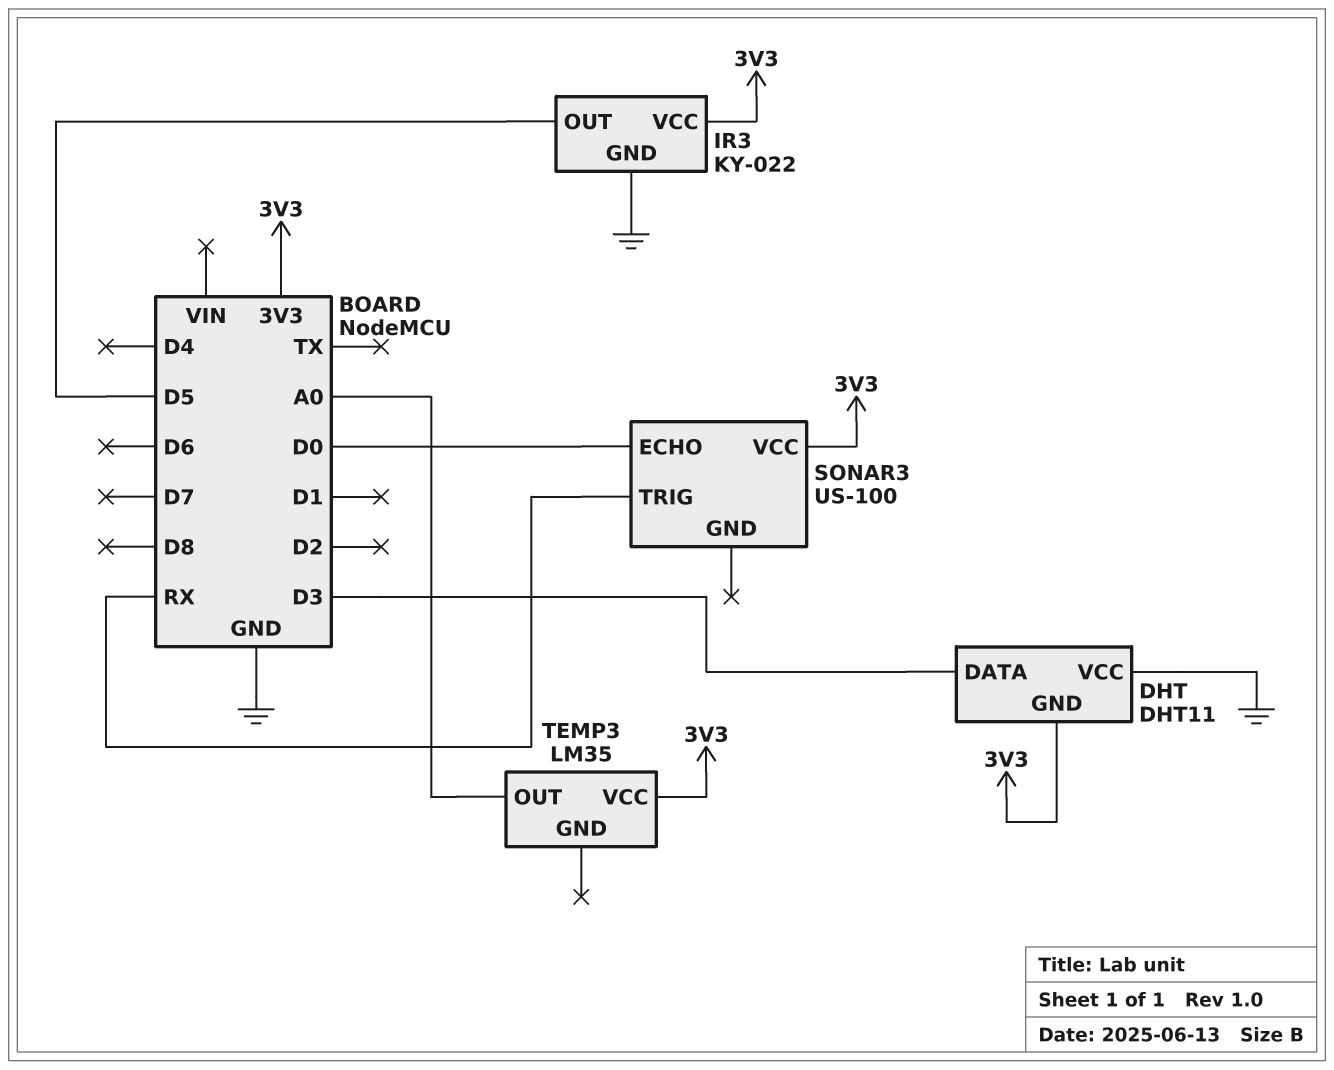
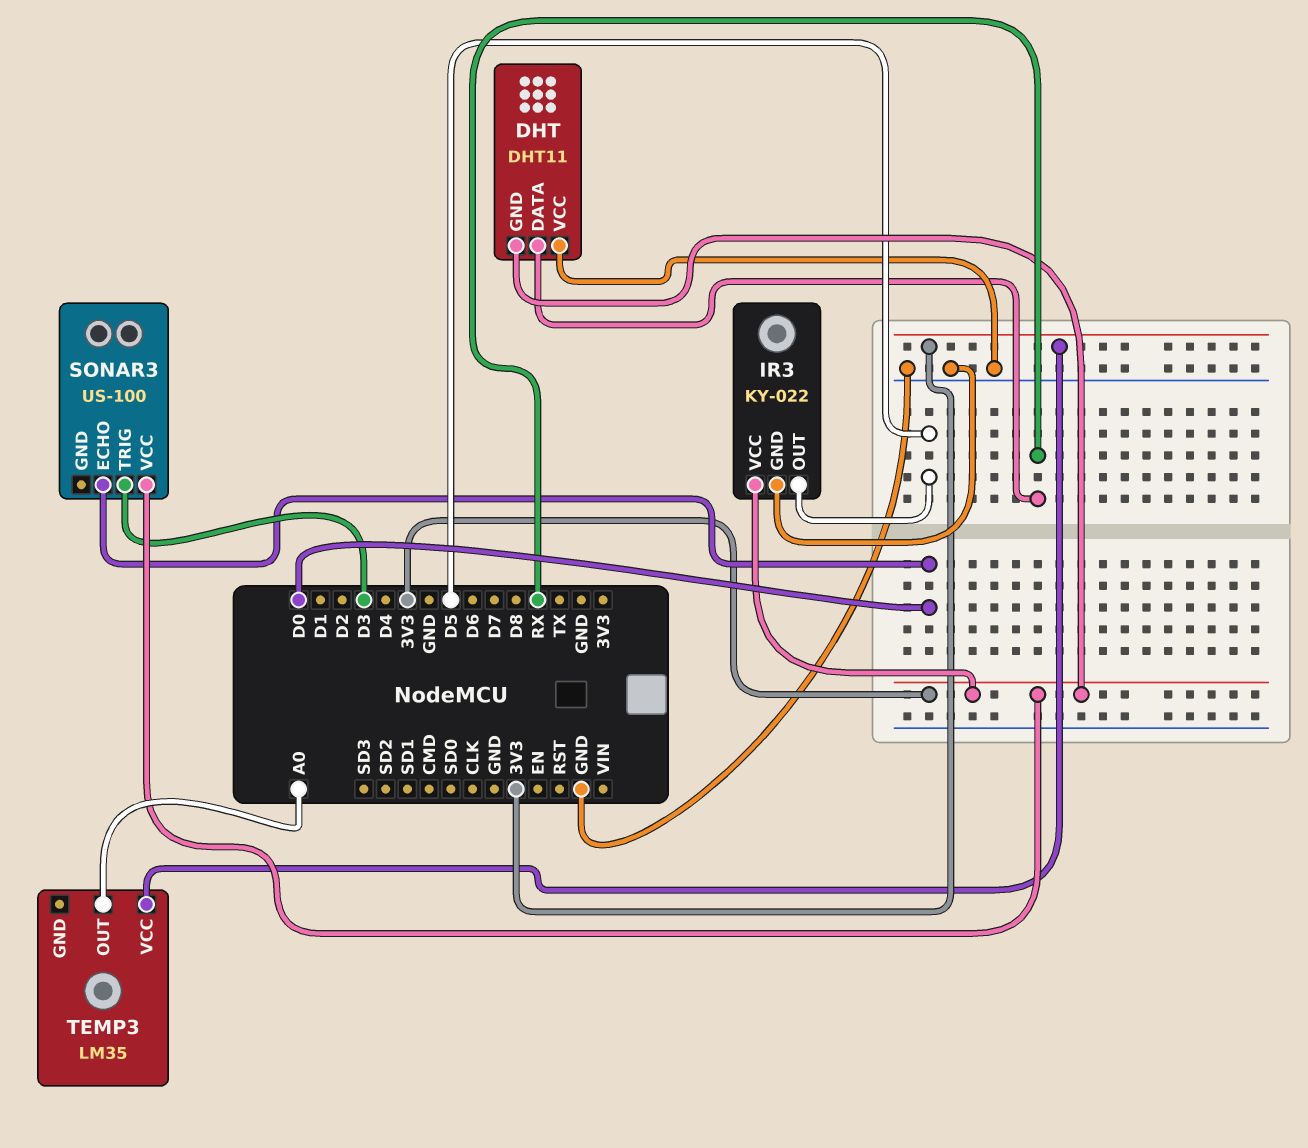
DHT pin DATA: D3 -> RX
SONAR3 pin TRIG: RX -> D3

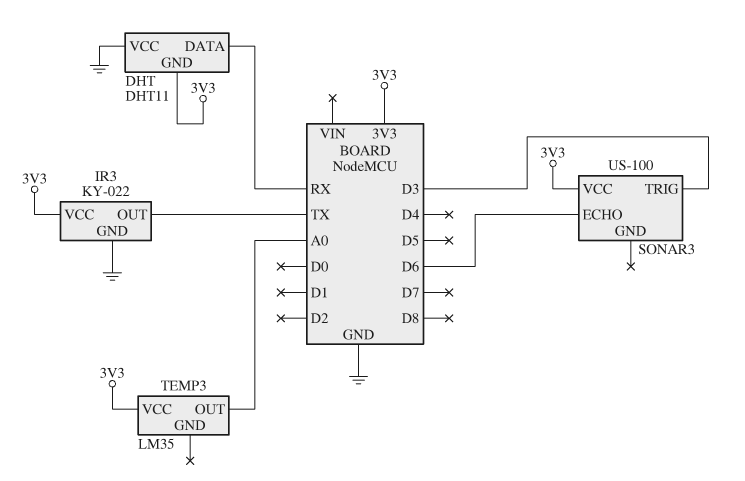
IR3 pin OUT: D5 -> TX
SONAR3 pin ECHO: D0 -> D6

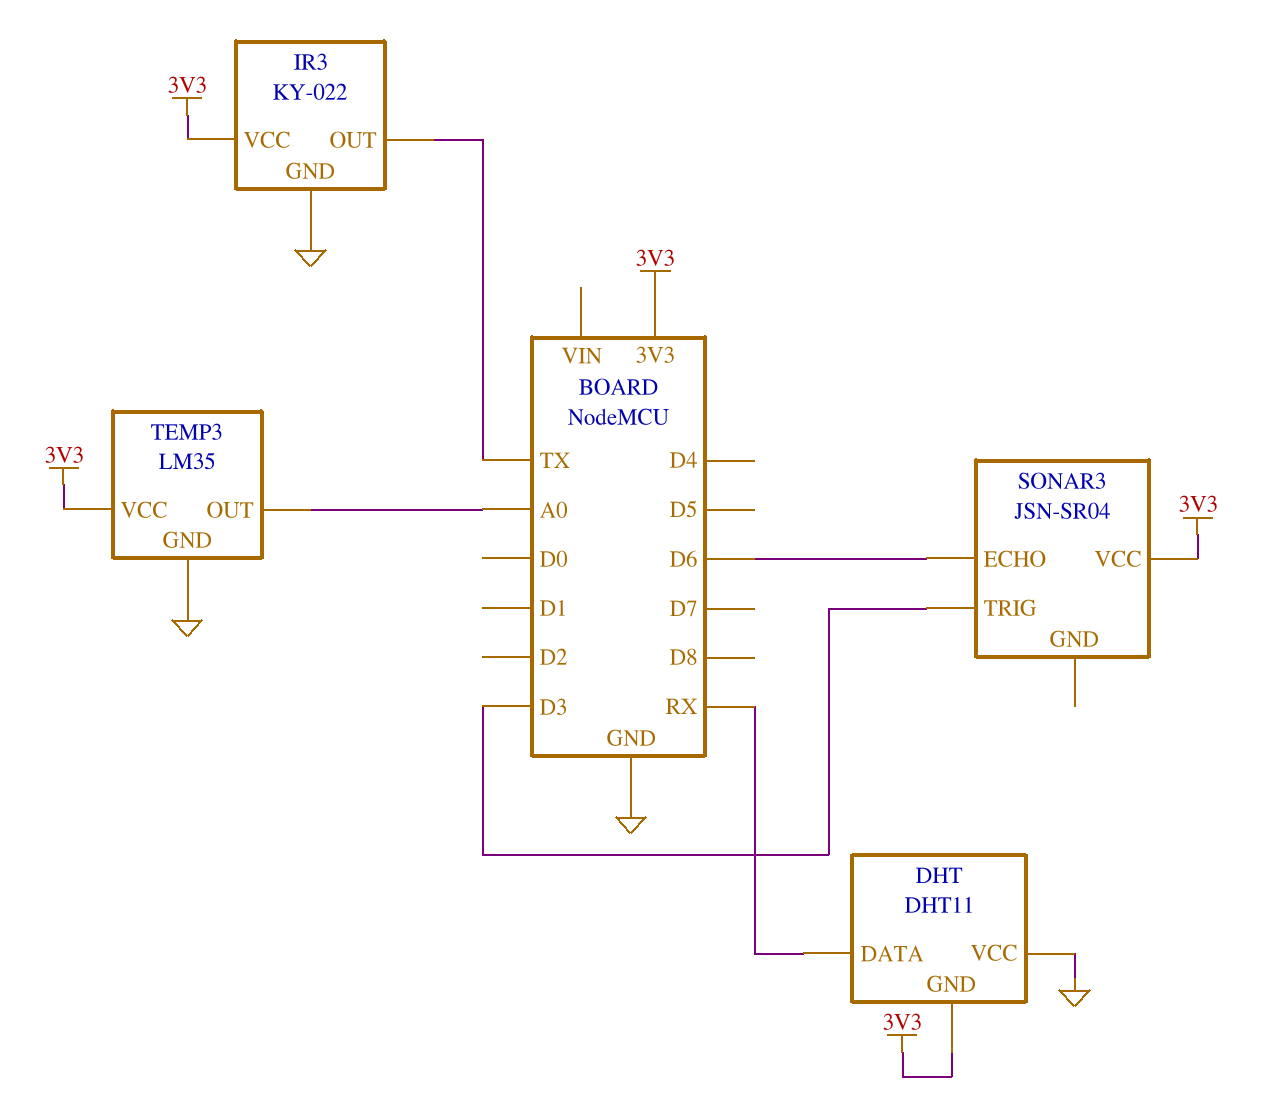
SONAR3: US-100 -> JSN-SR04
TEMP3 pin GND: none -> GND

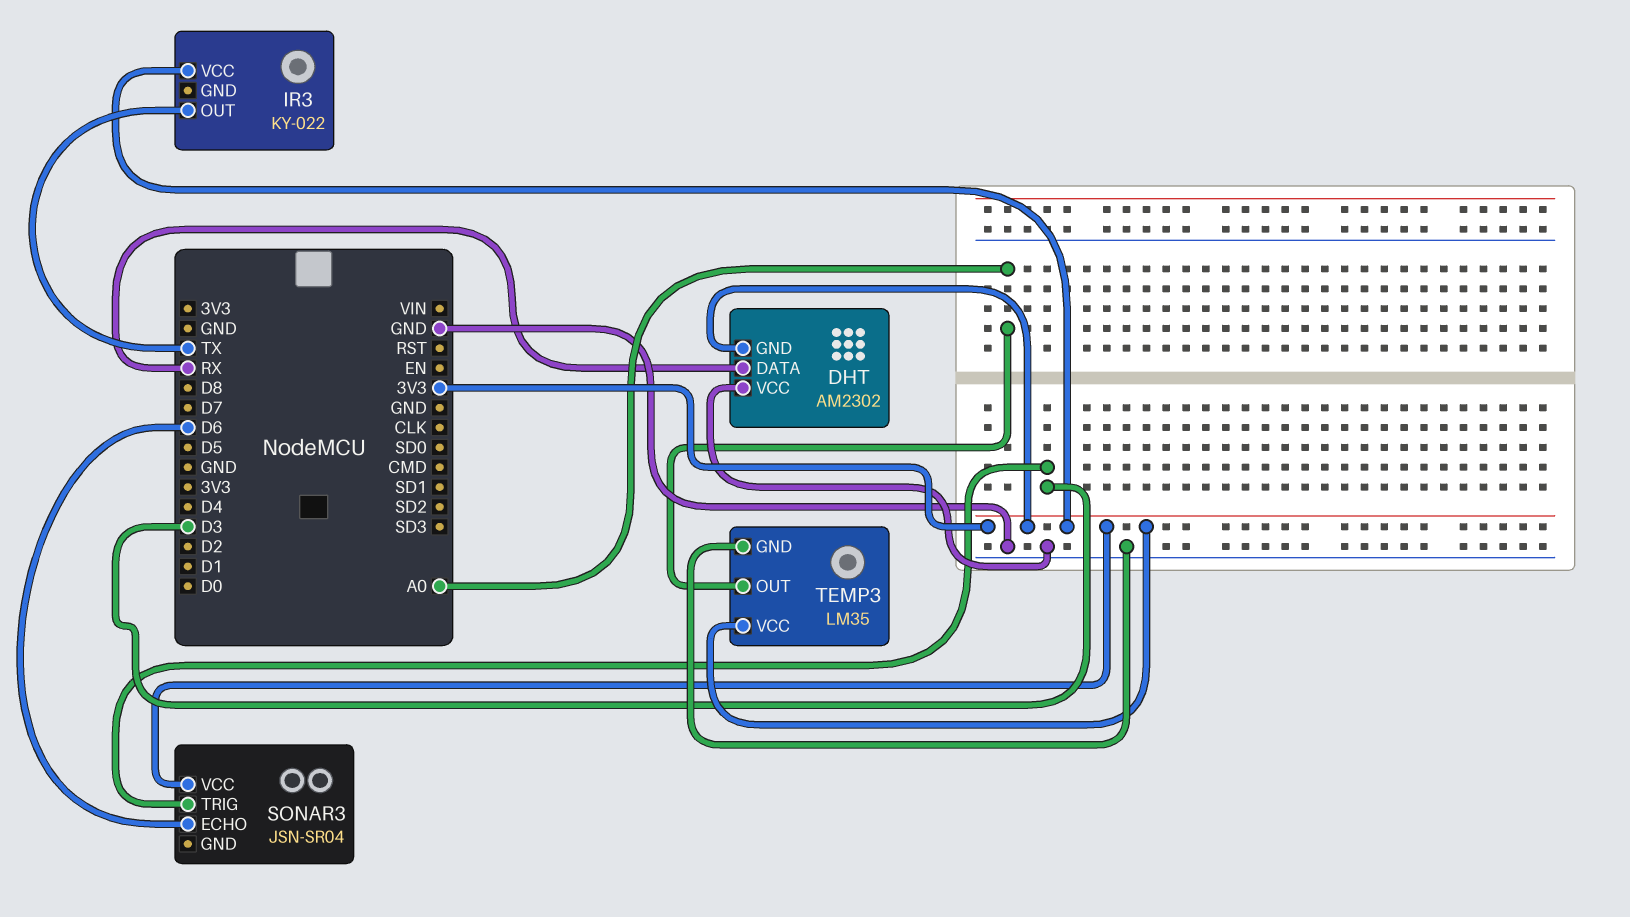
DHT: DHT11 -> AM2302
IR3 pin GND: GND -> none

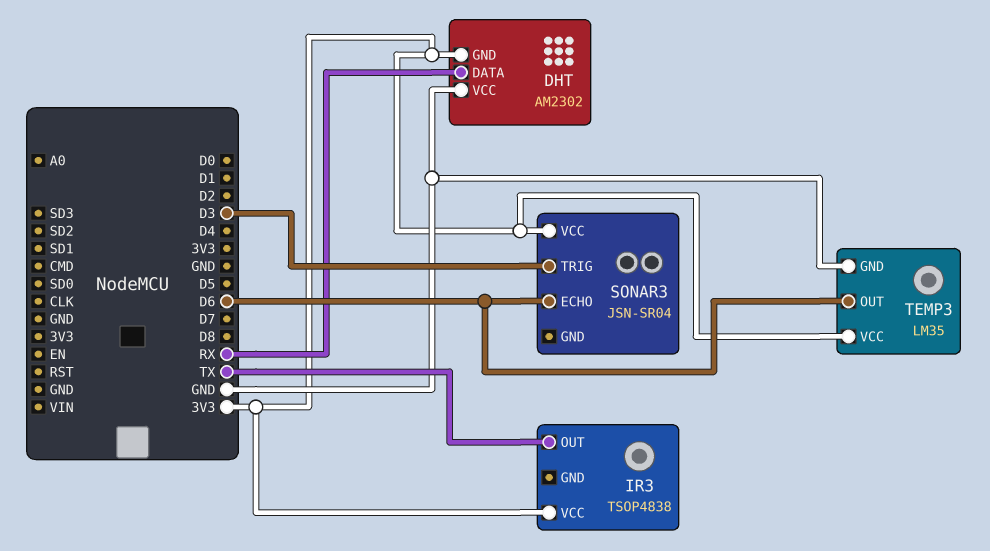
IR3: KY-022 -> TSOP4838
TEMP3 pin OUT: A0 -> D6

